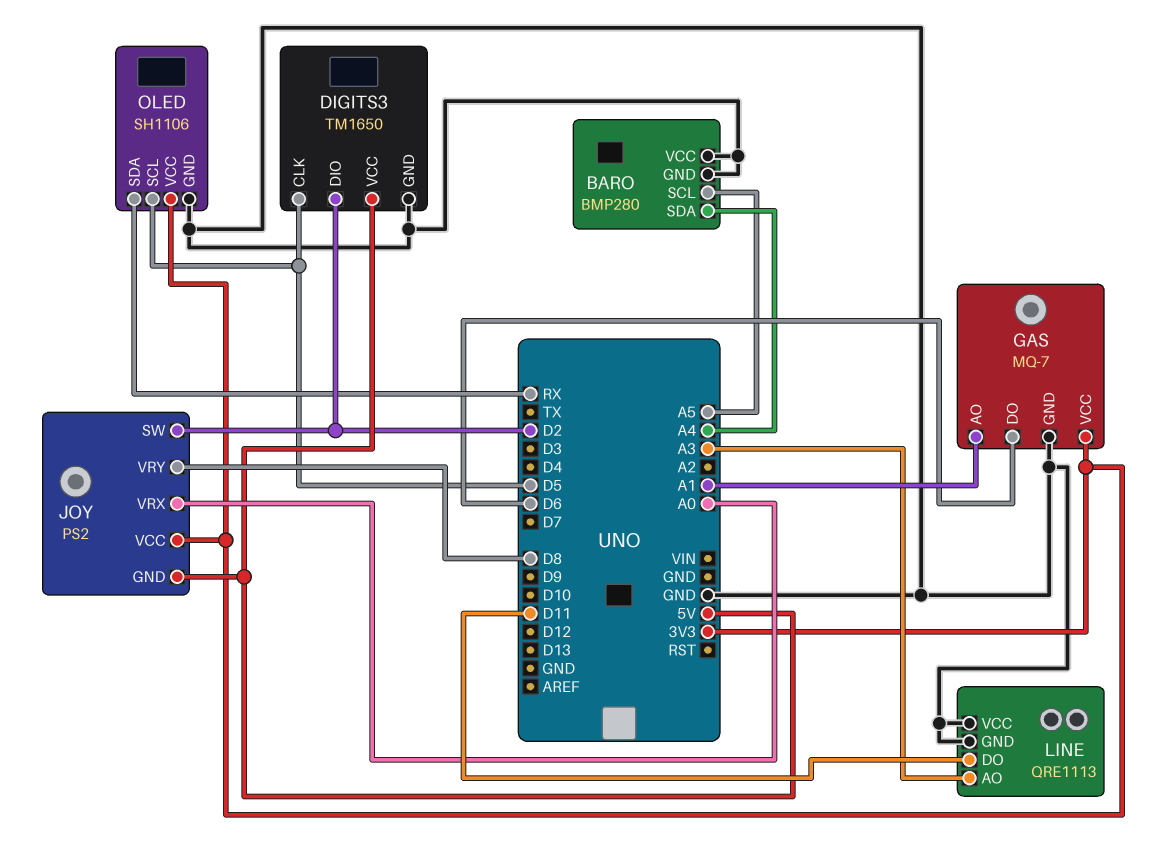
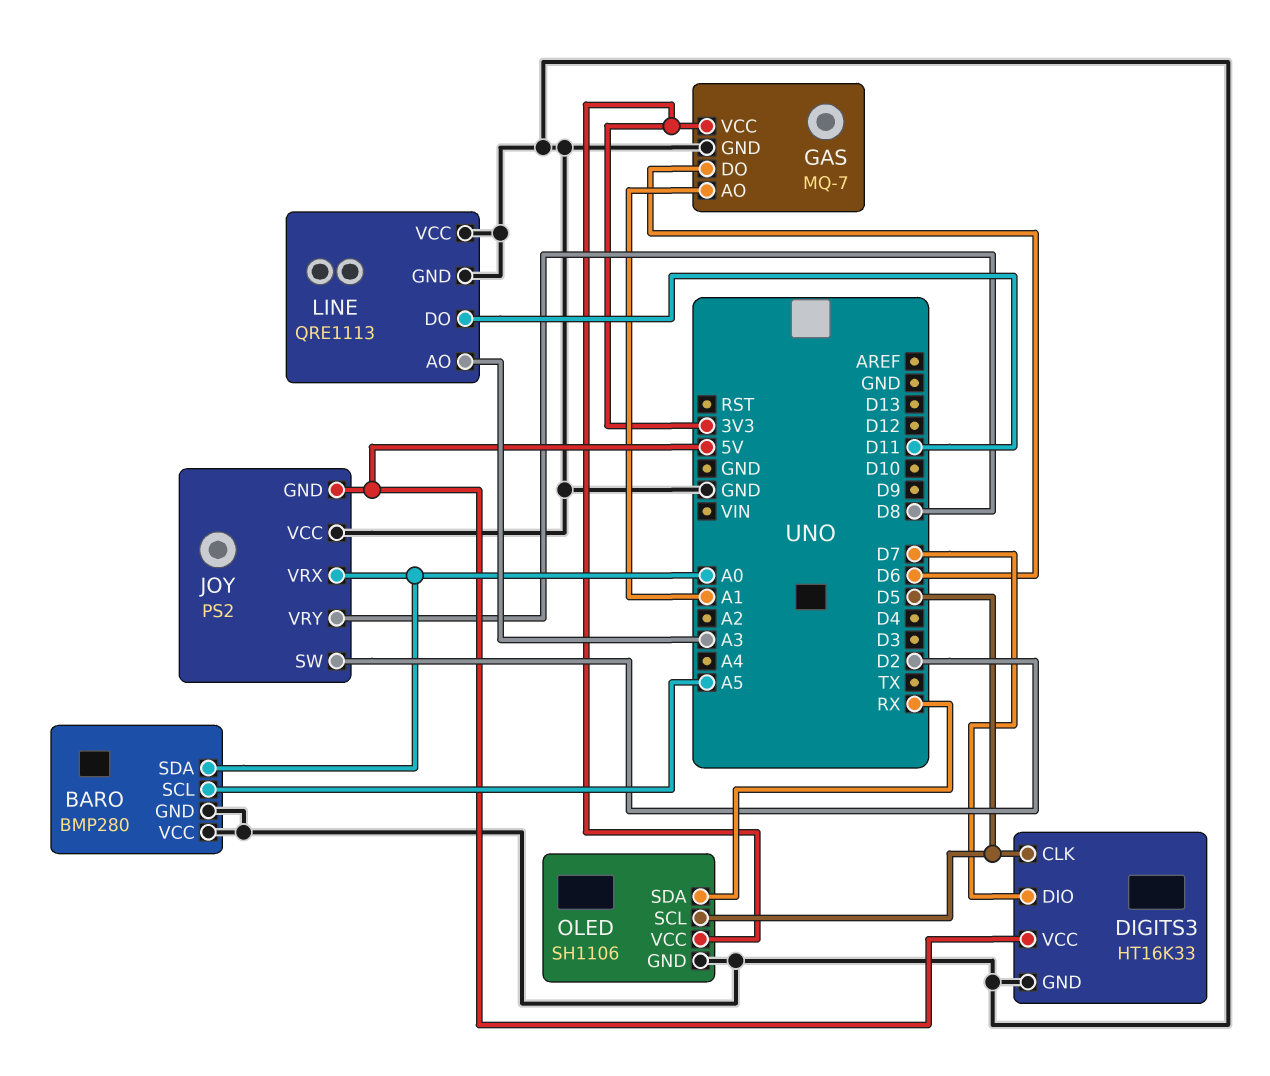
BARO pin SDA: A4 -> A0
DIGITS3: TM1650 -> HT16K33
DIGITS3 pin DIO: D2 -> D7
JOY pin VCC: 3V3 -> GND

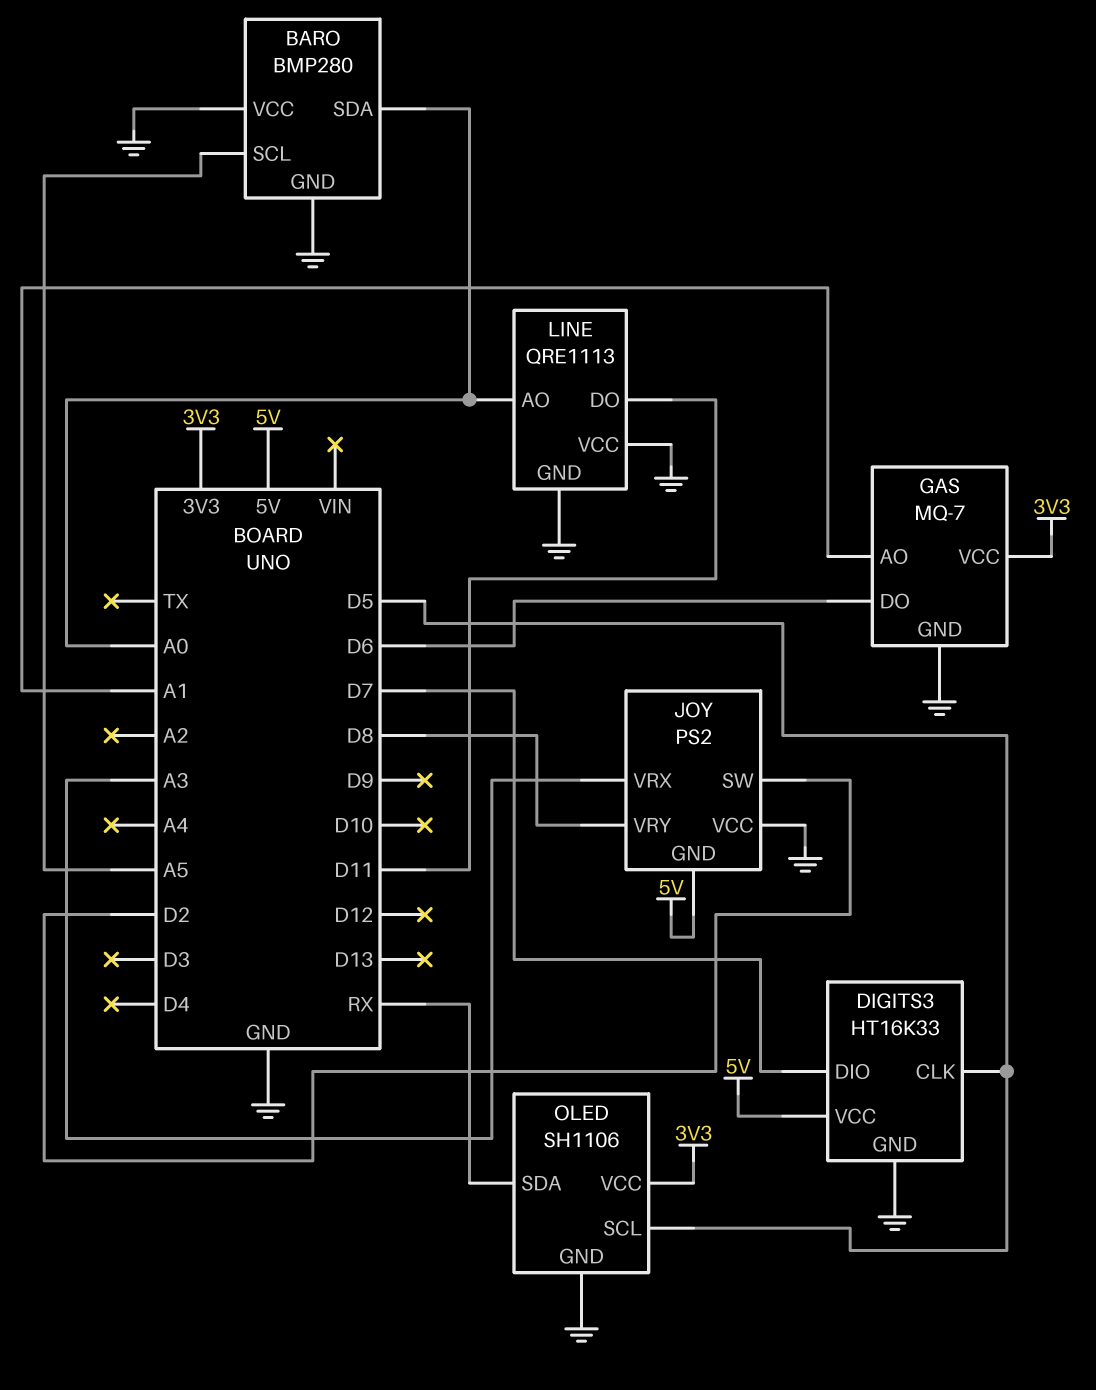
JOY pin VRX: A0 -> A3
LINE pin AO: A3 -> A0

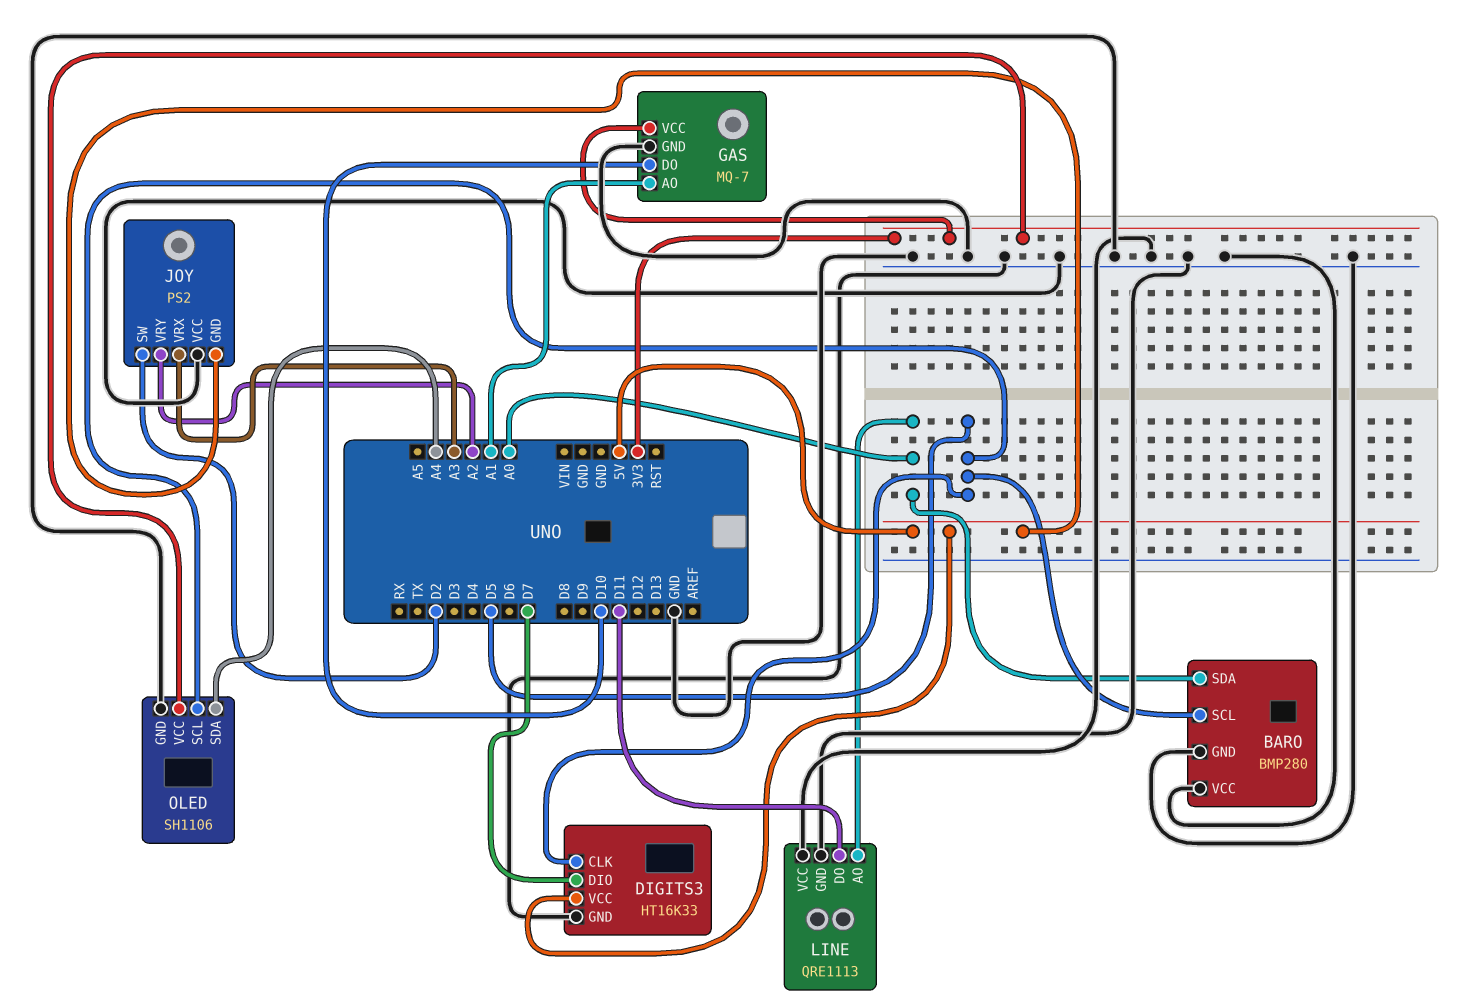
BARO pin SCL: A5 -> D5
GAS pin DO: D6 -> D10
JOY pin VRY: D8 -> A2
OLED pin SDA: RX -> A4

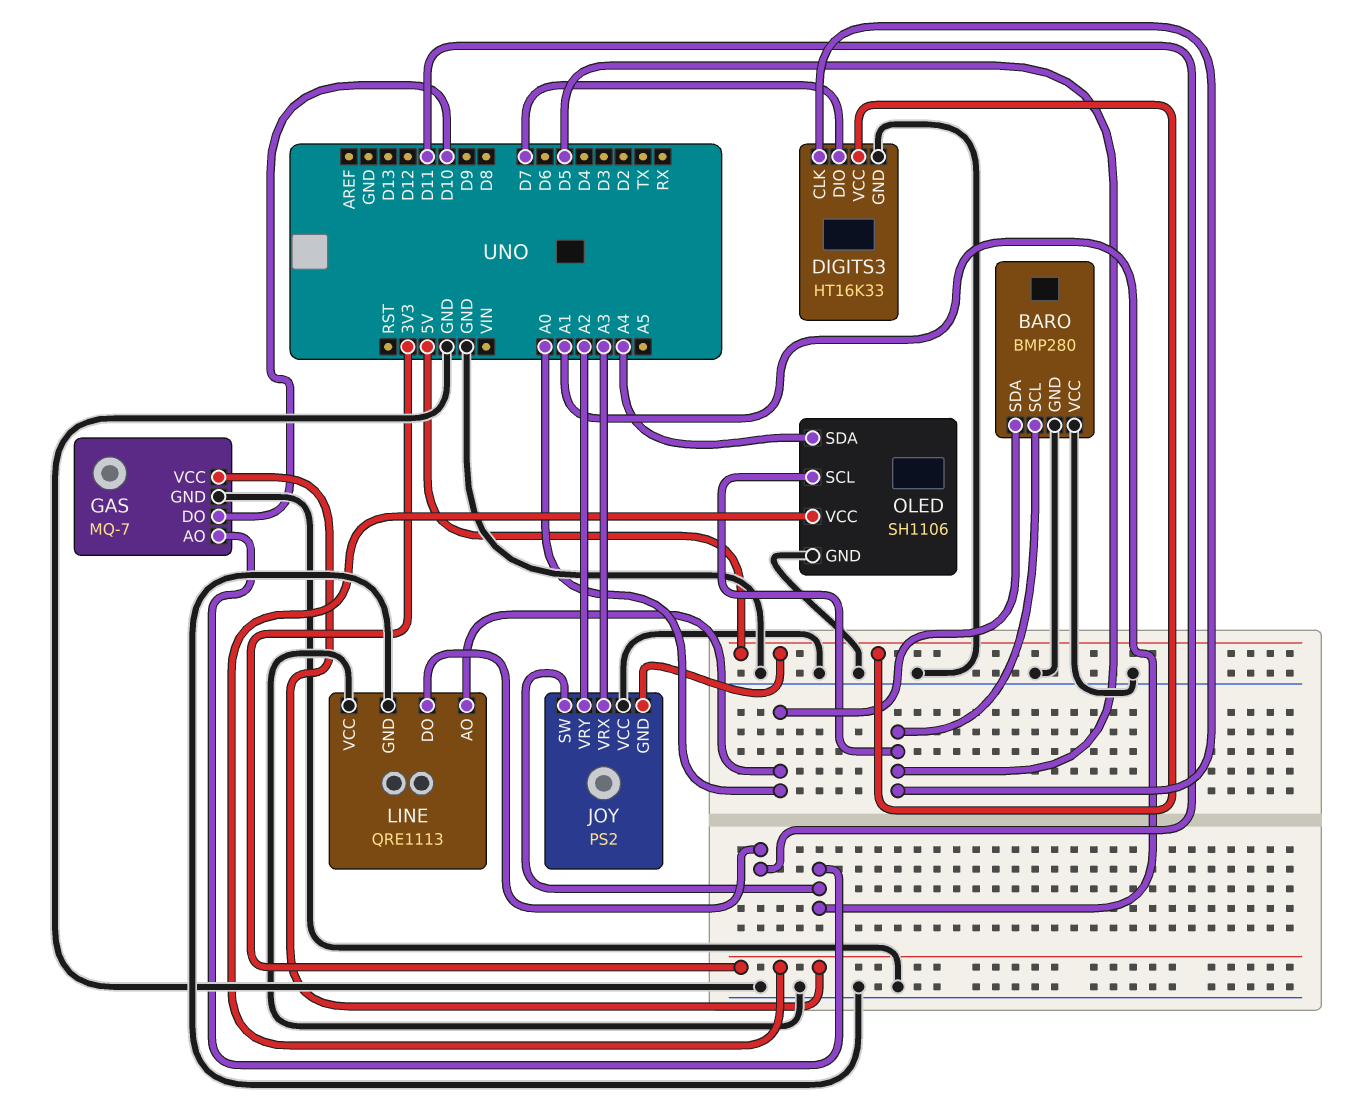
JOY pin SW: D2 -> A1

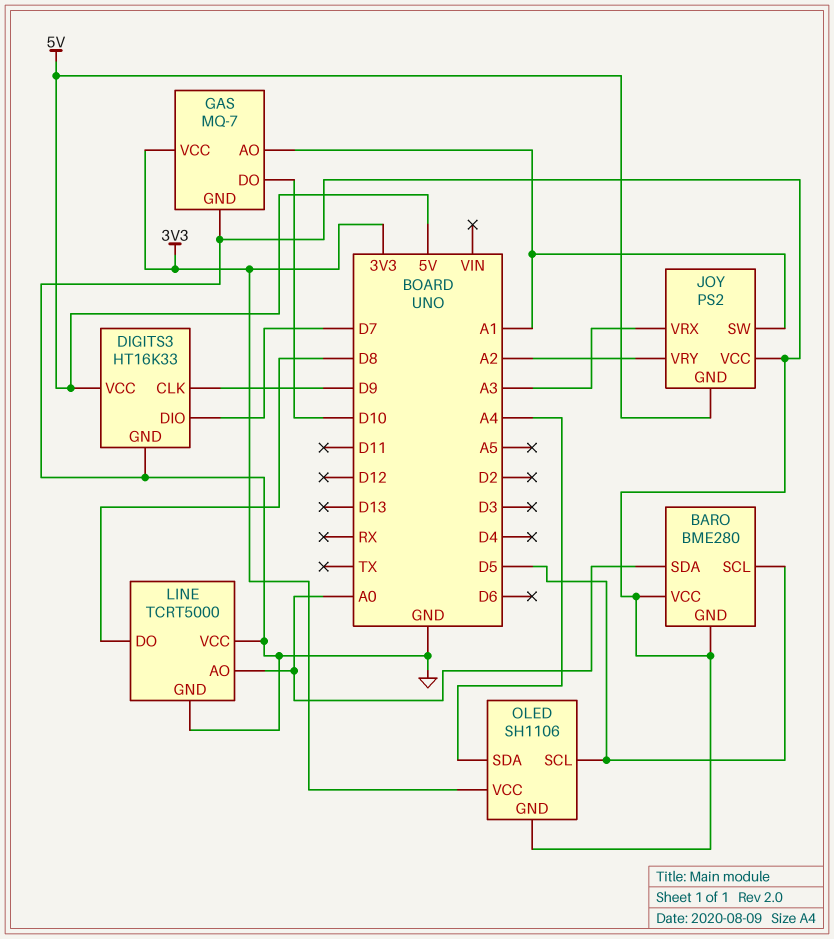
BARO: BMP280 -> BME280
DIGITS3 pin CLK: D5 -> D9
LINE: QRE1113 -> TCRT5000
LINE pin DO: D11 -> D8

